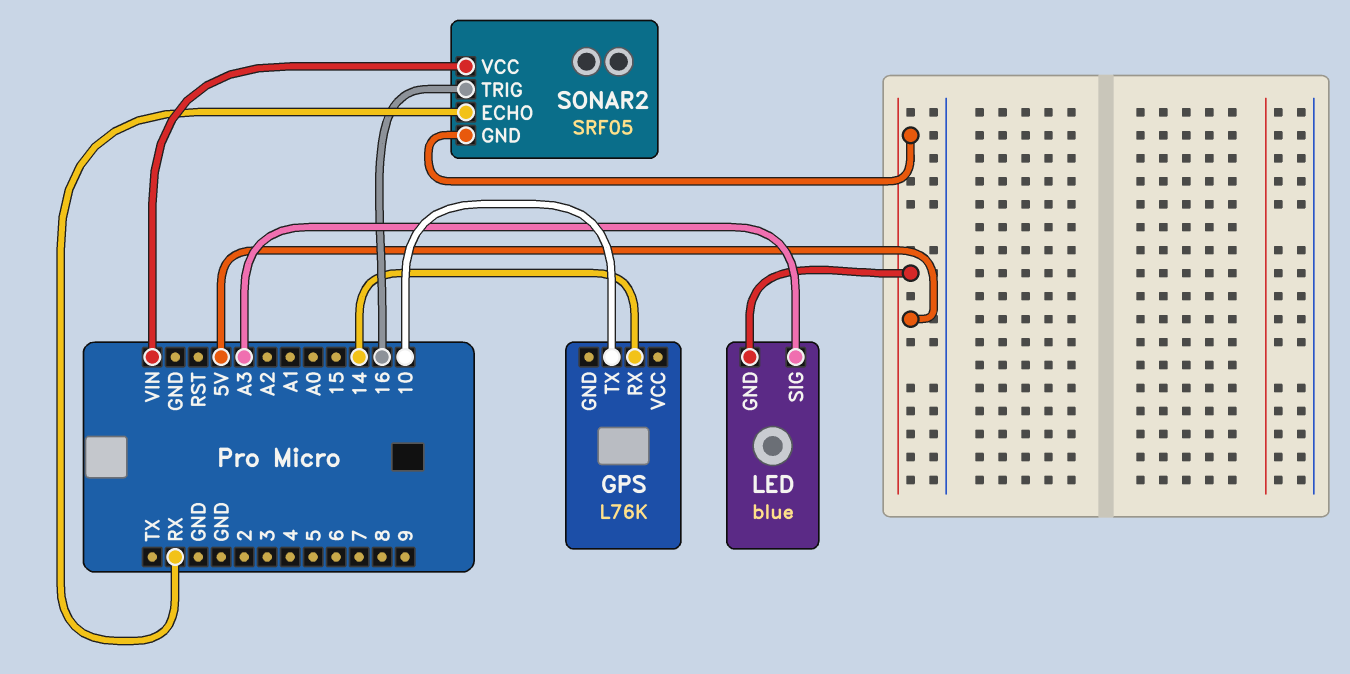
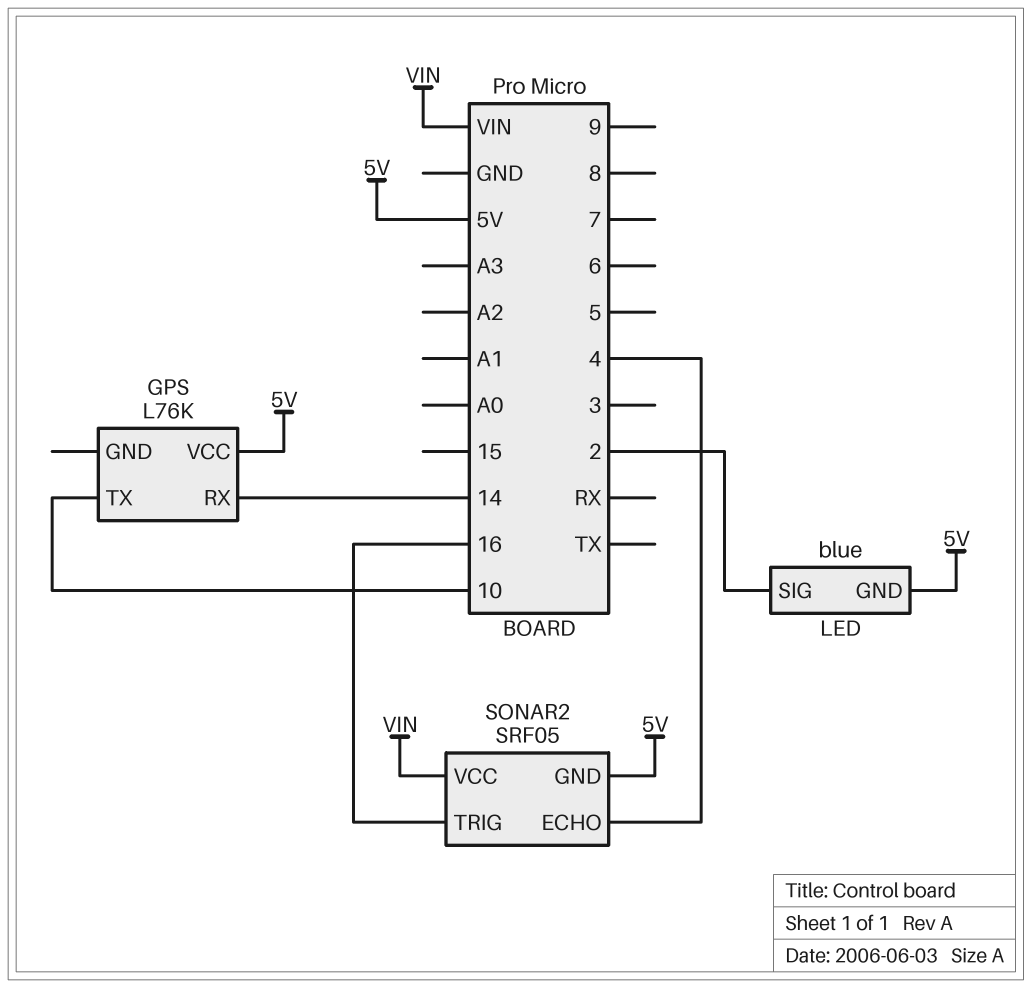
GPS pin VCC: none -> 5V
LED pin SIG: A3 -> 2
SONAR2 pin ECHO: RX -> 4

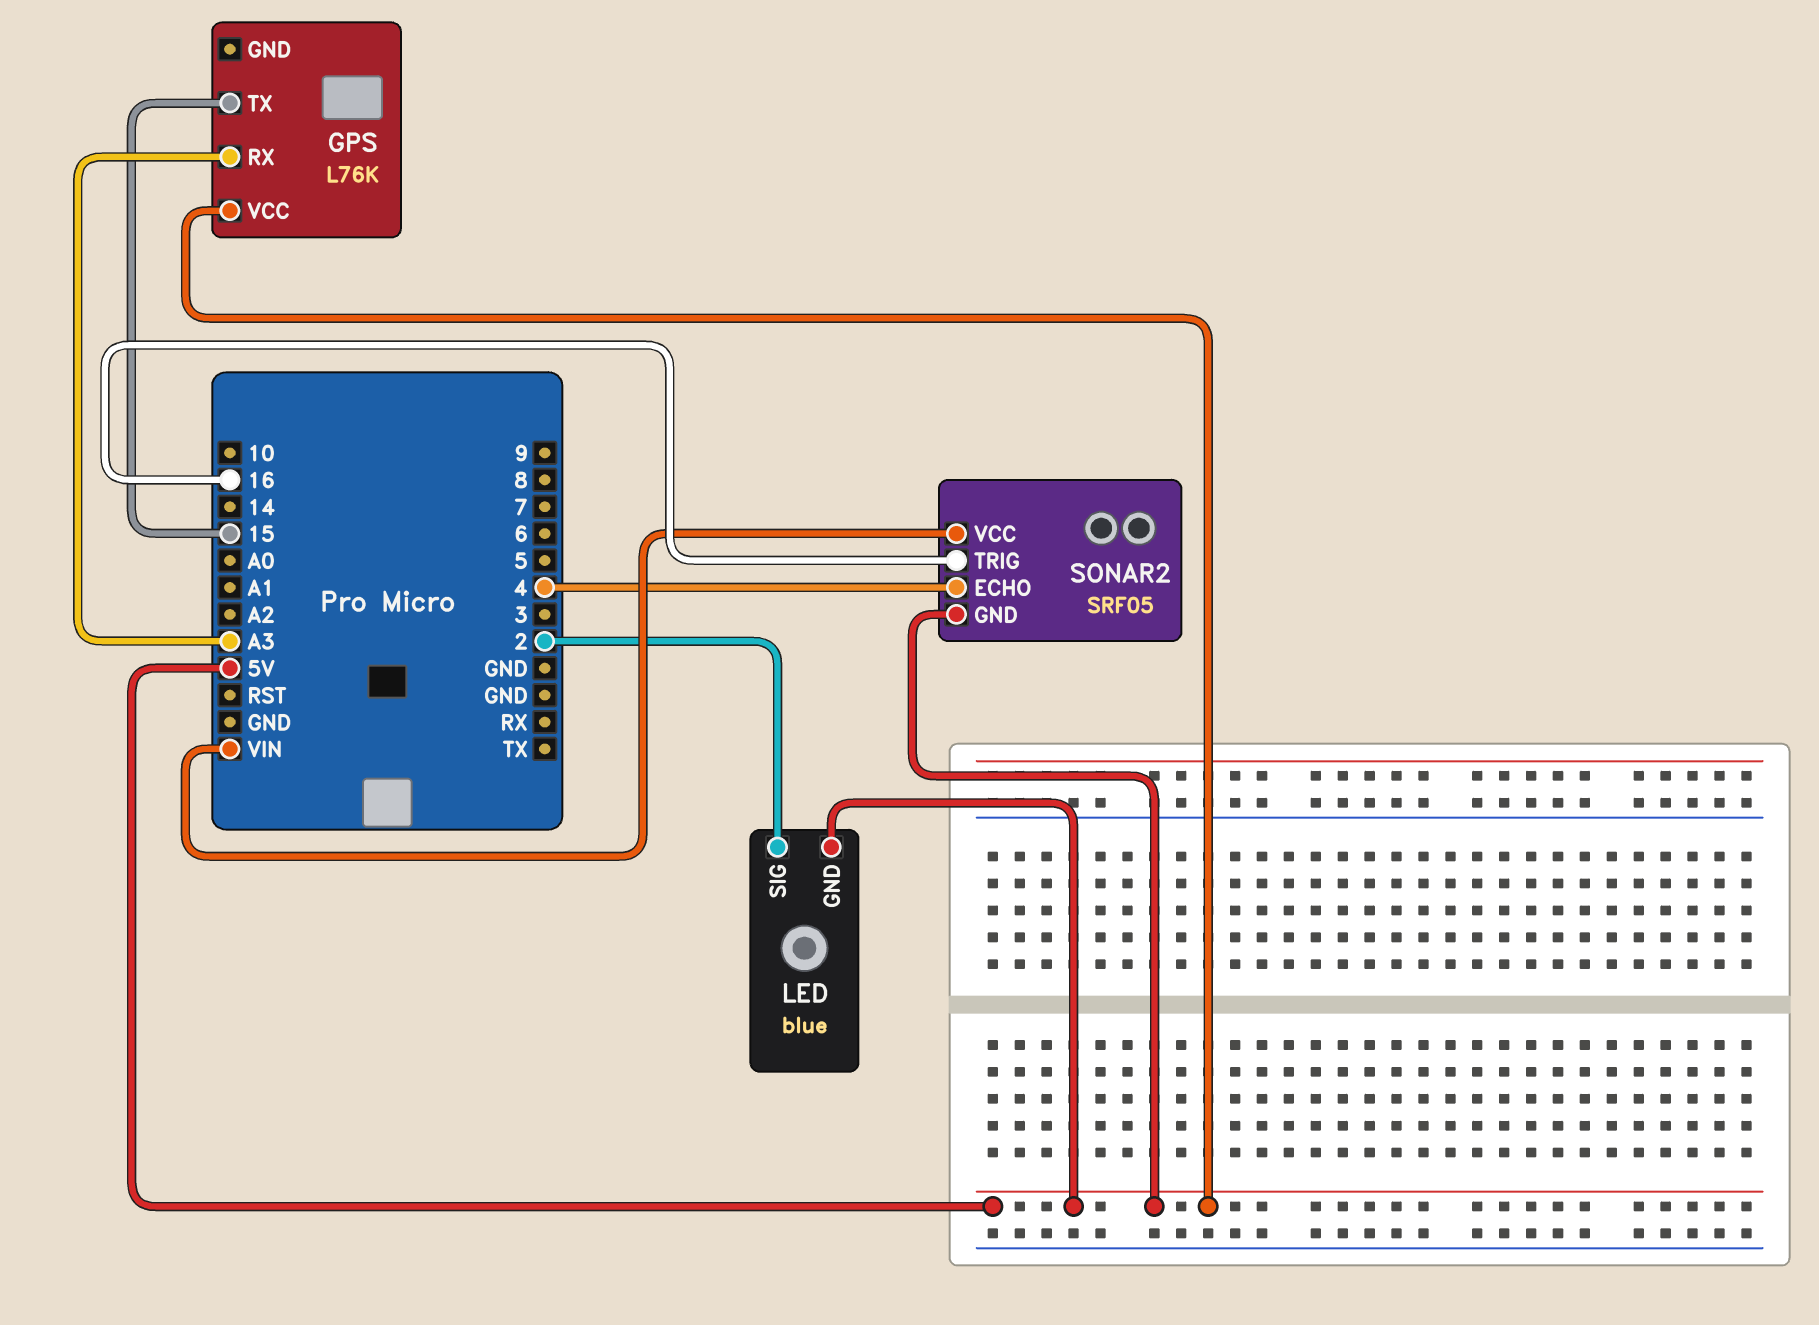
GPS pin RX: 14 -> A3
GPS pin TX: 10 -> 15

